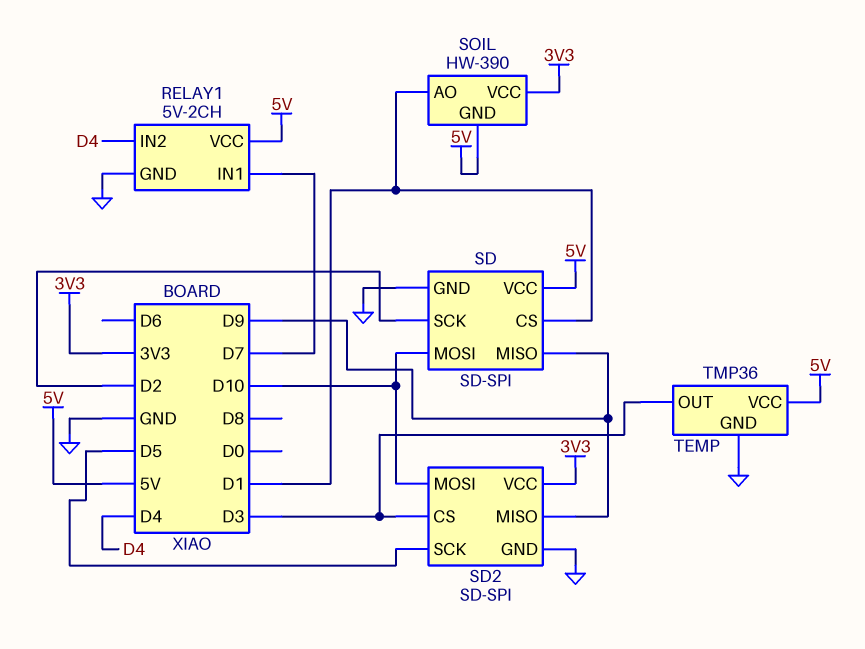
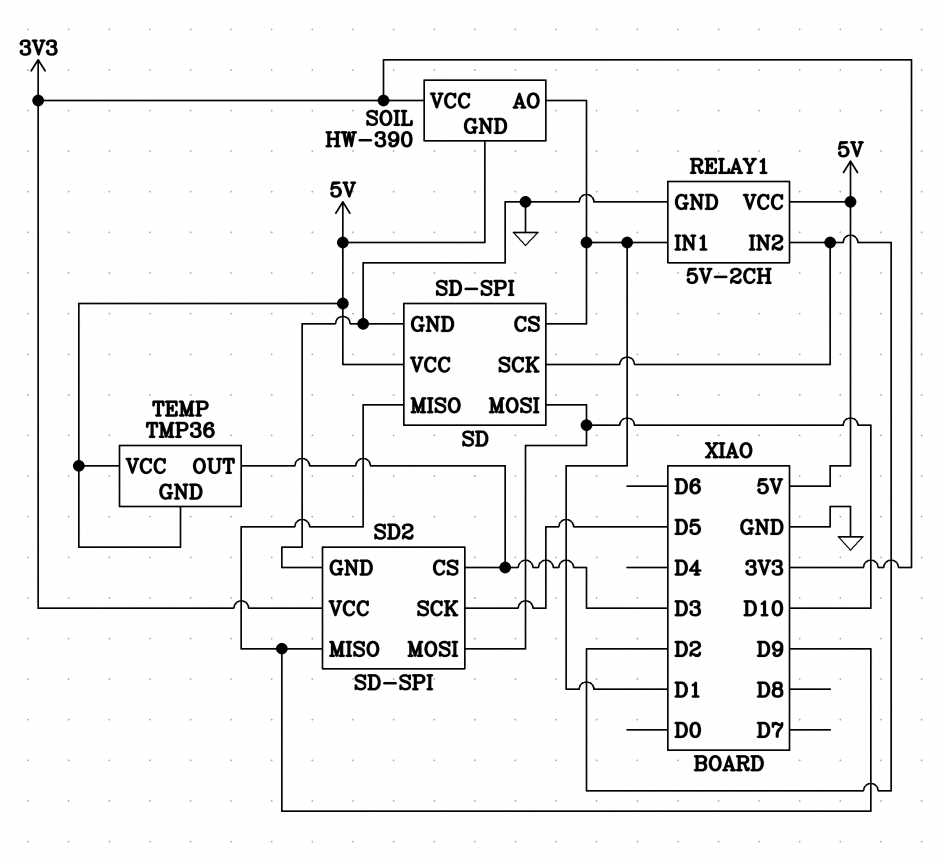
RELAY1 pin IN1: D7 -> D1
RELAY1 pin IN2: D4 -> D2
TEMP pin GND: GND -> 5V

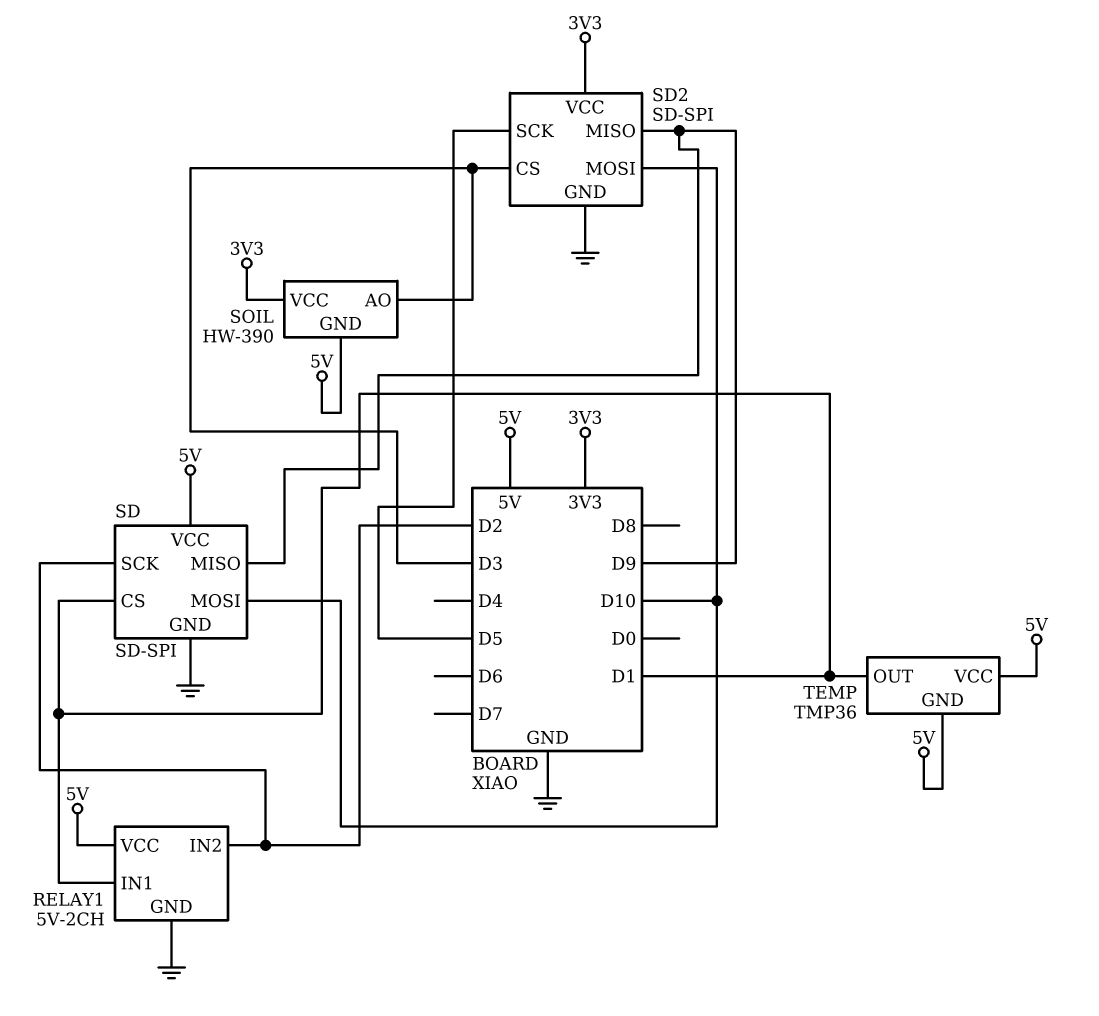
SOIL pin AO: D1 -> D3
TEMP pin OUT: D3 -> D1

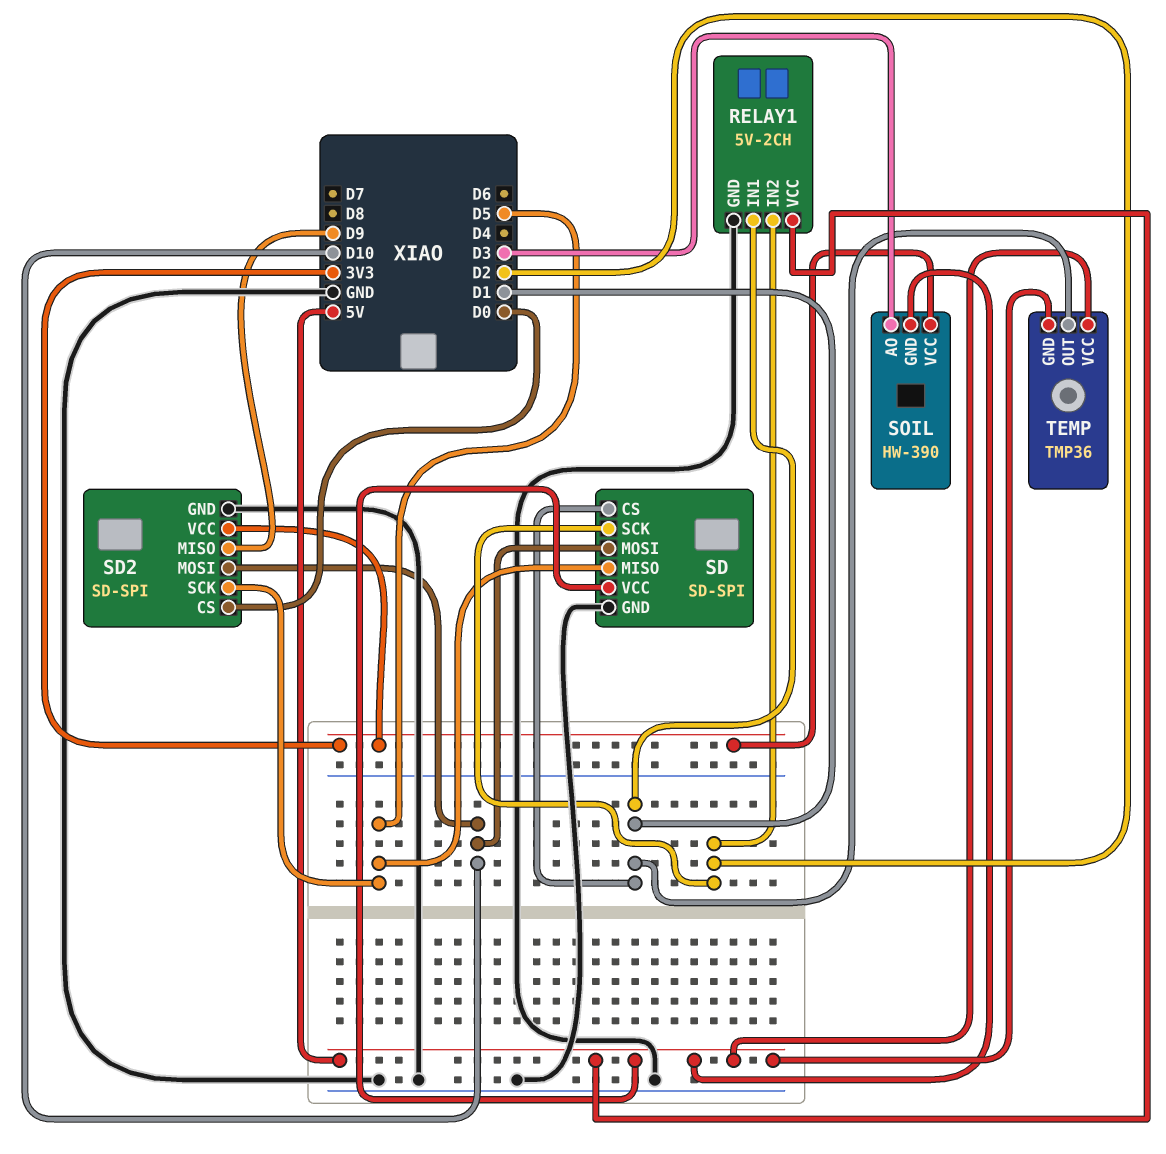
SD pin MISO: D9 -> D5
SD2 pin CS: D3 -> D0

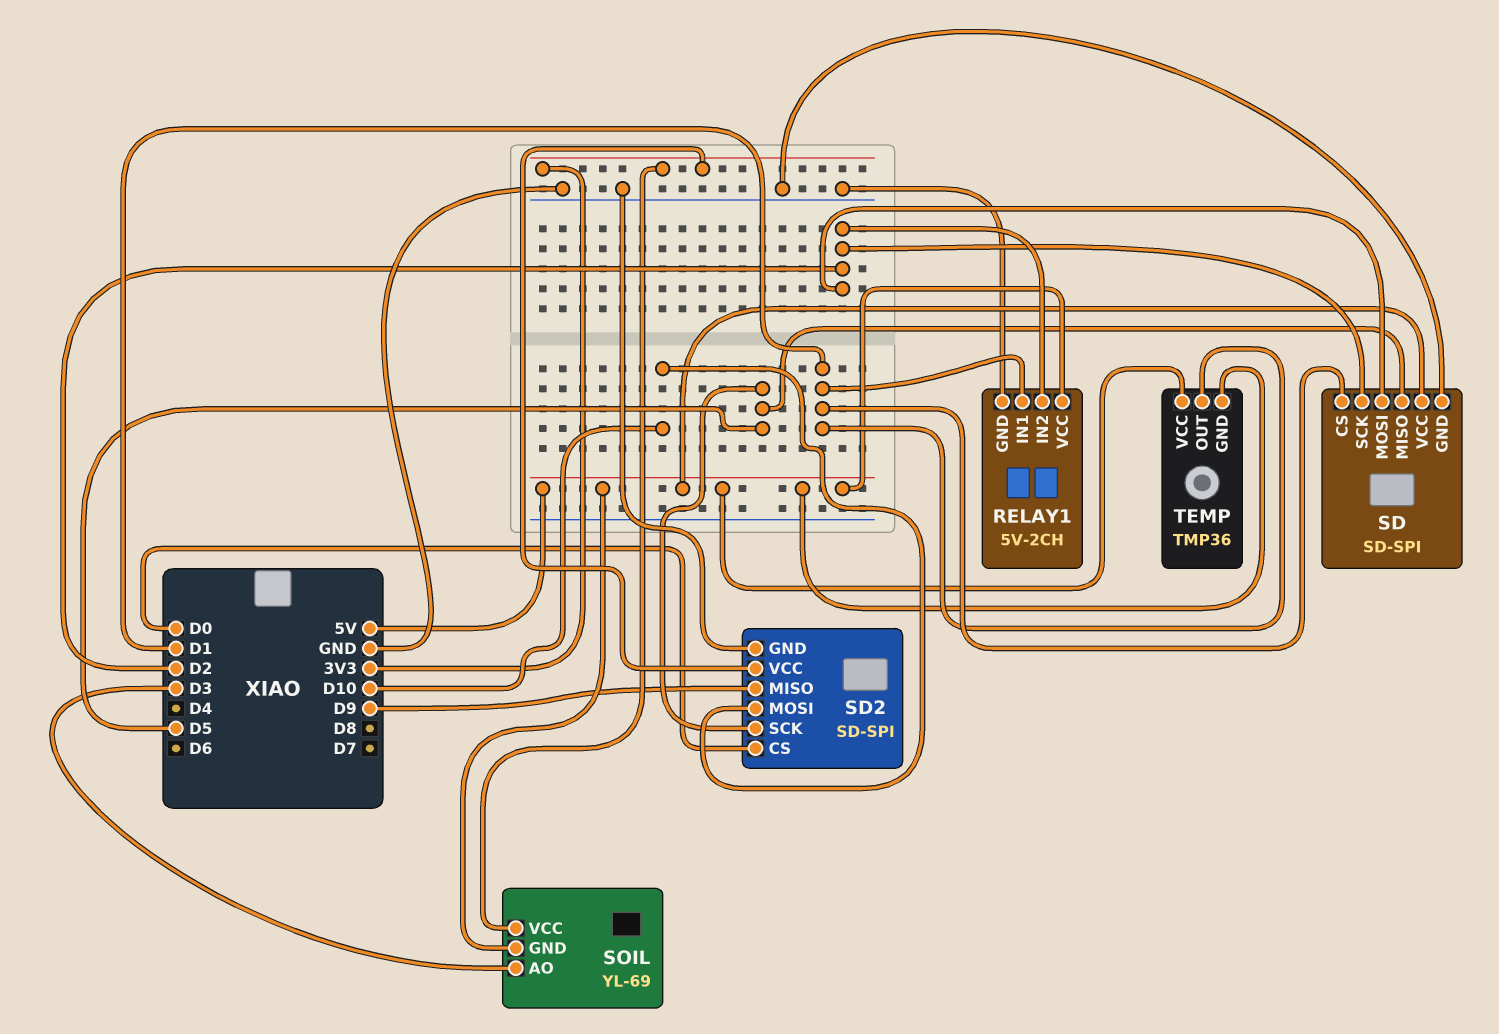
SD pin MOSI: D10 -> D2
SOIL: HW-390 -> YL-69

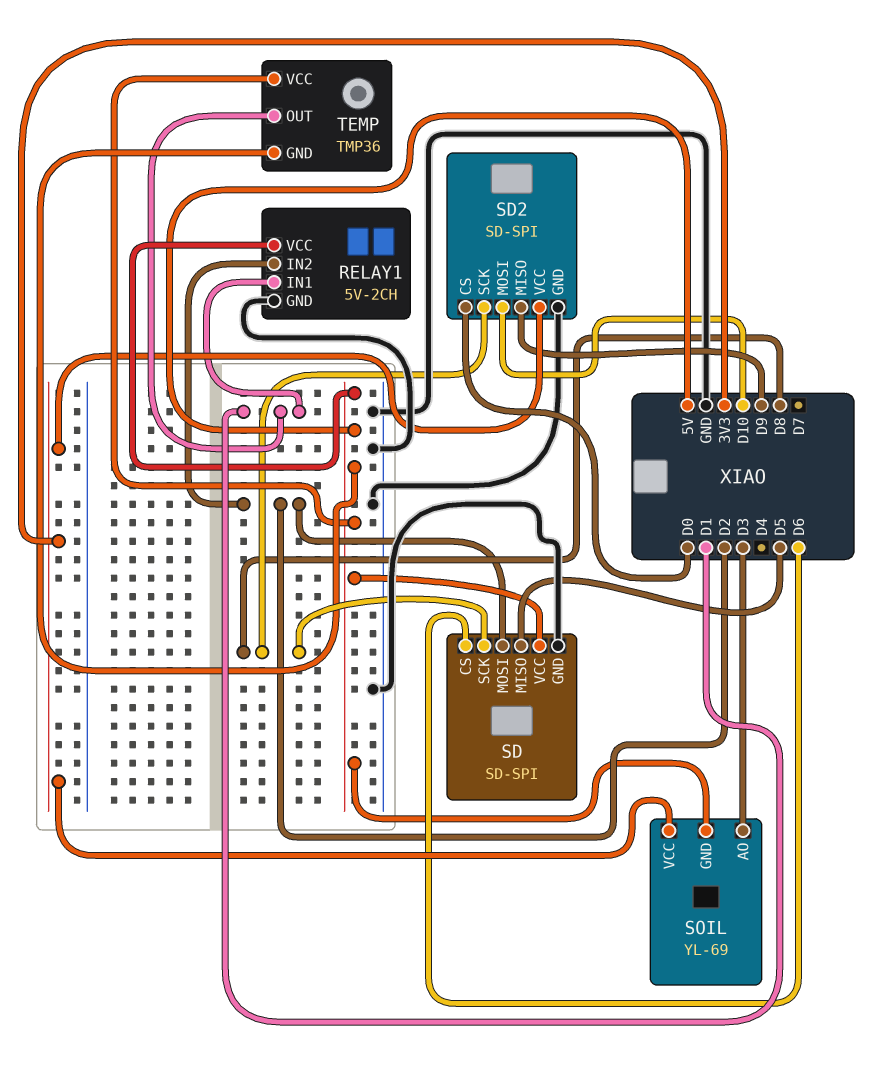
SD pin CS: D1 -> D6
SD pin SCK: D2 -> D8
SD2 pin SCK: D5 -> D8

